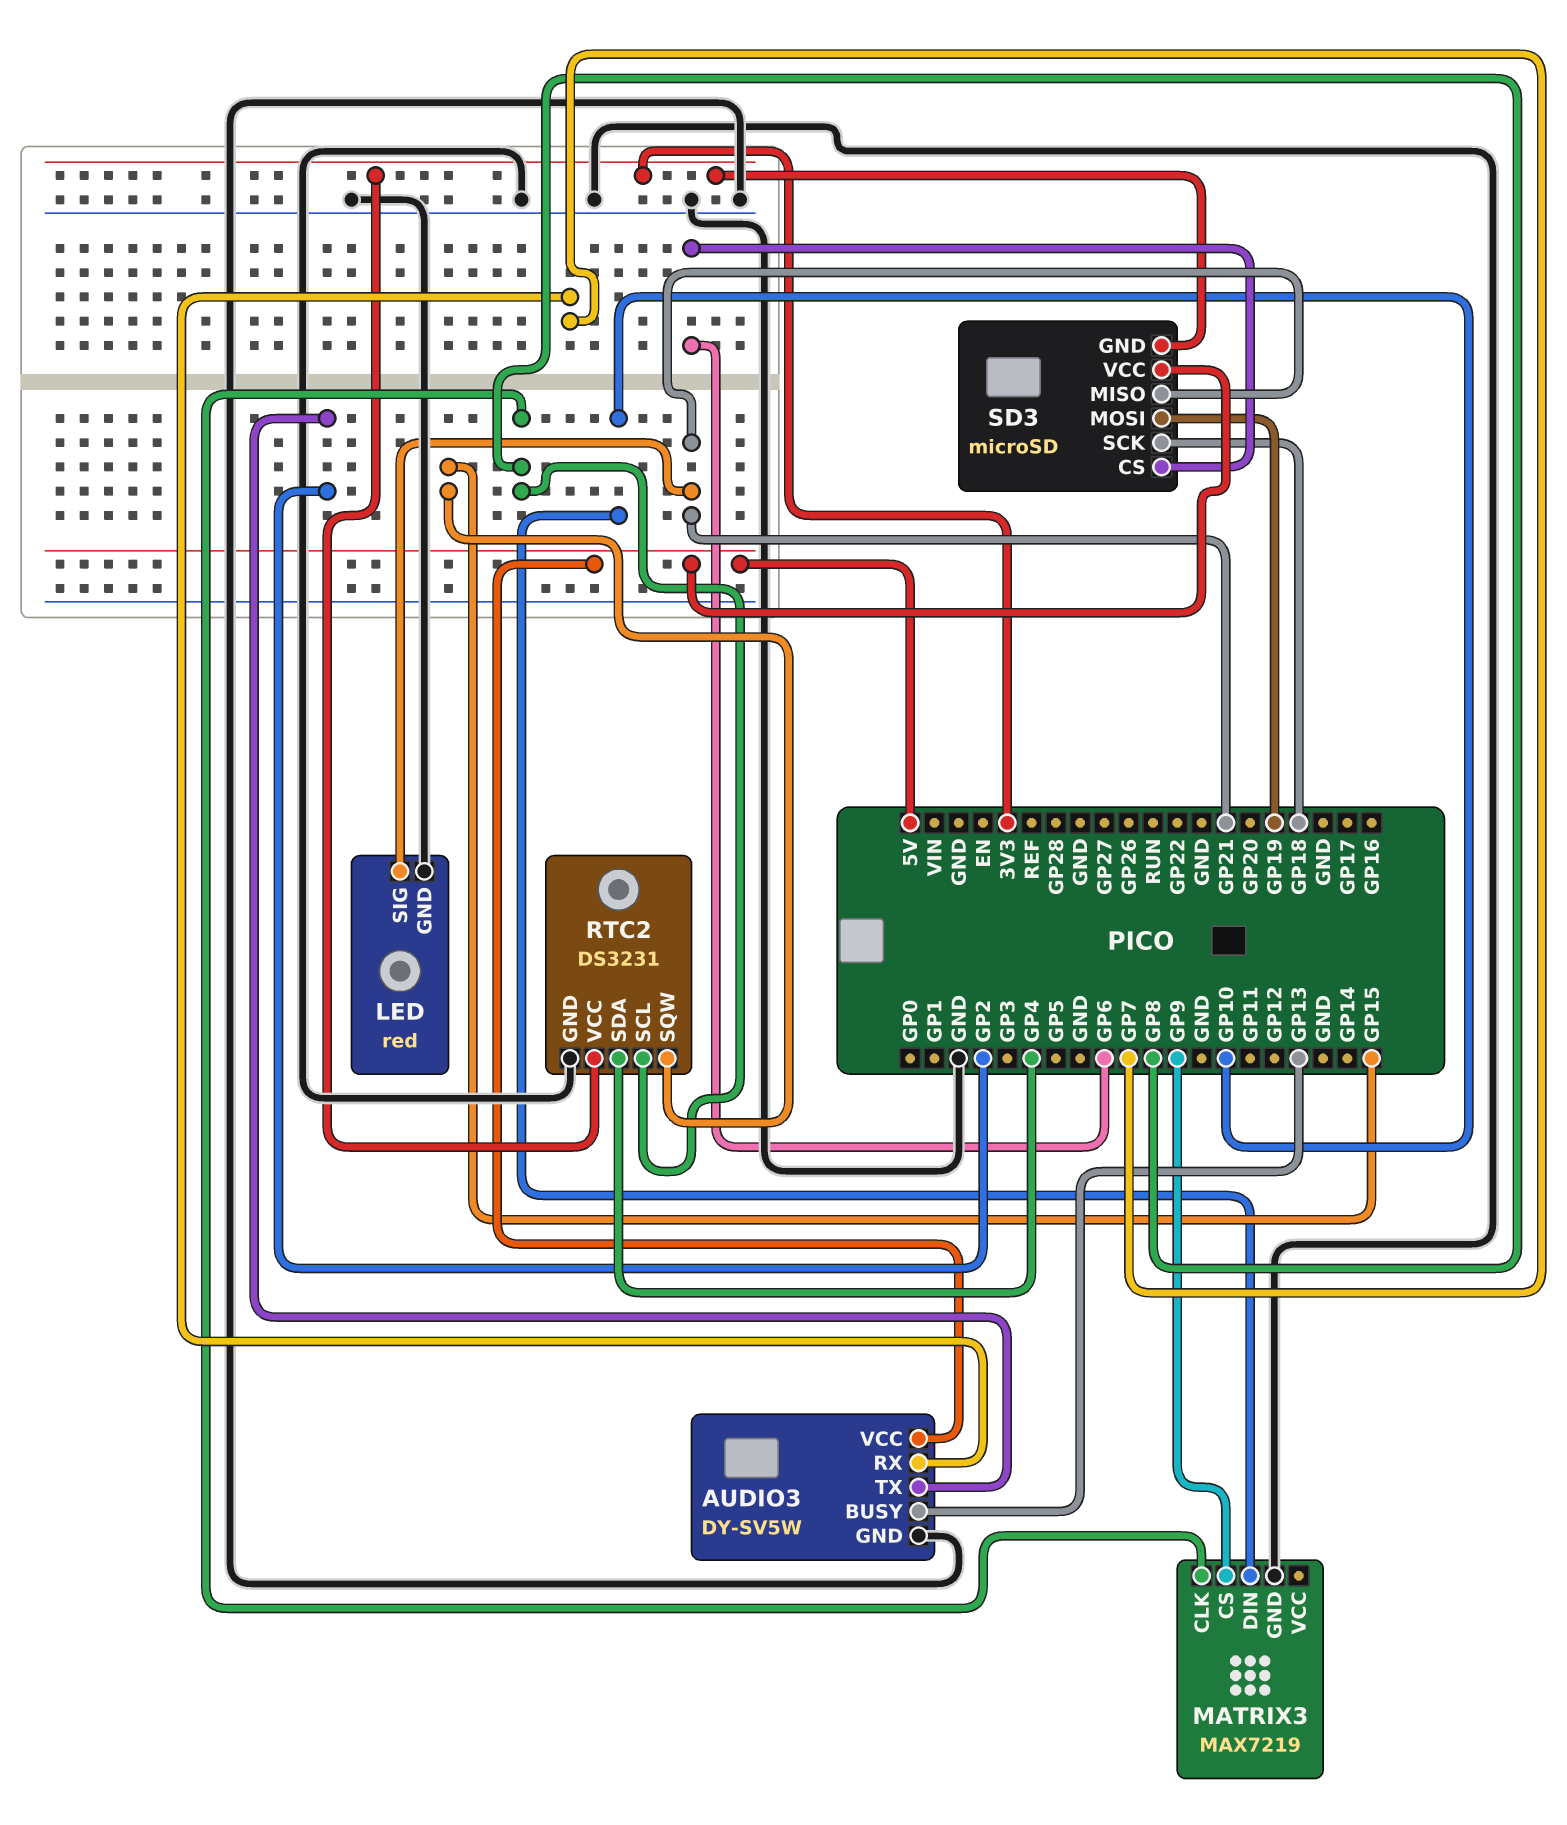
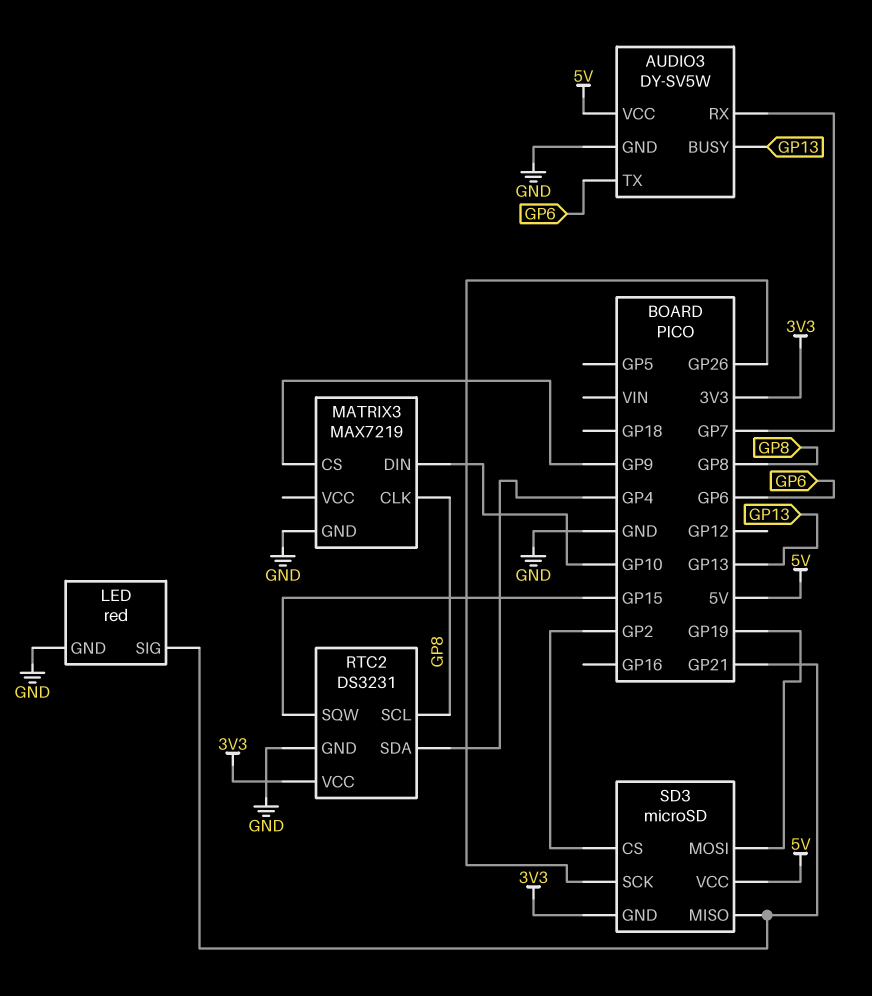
AUDIO3 pin TX: GP2 -> GP6
SD3 pin CS: GP6 -> GP2
SD3 pin SCK: GP18 -> GP26

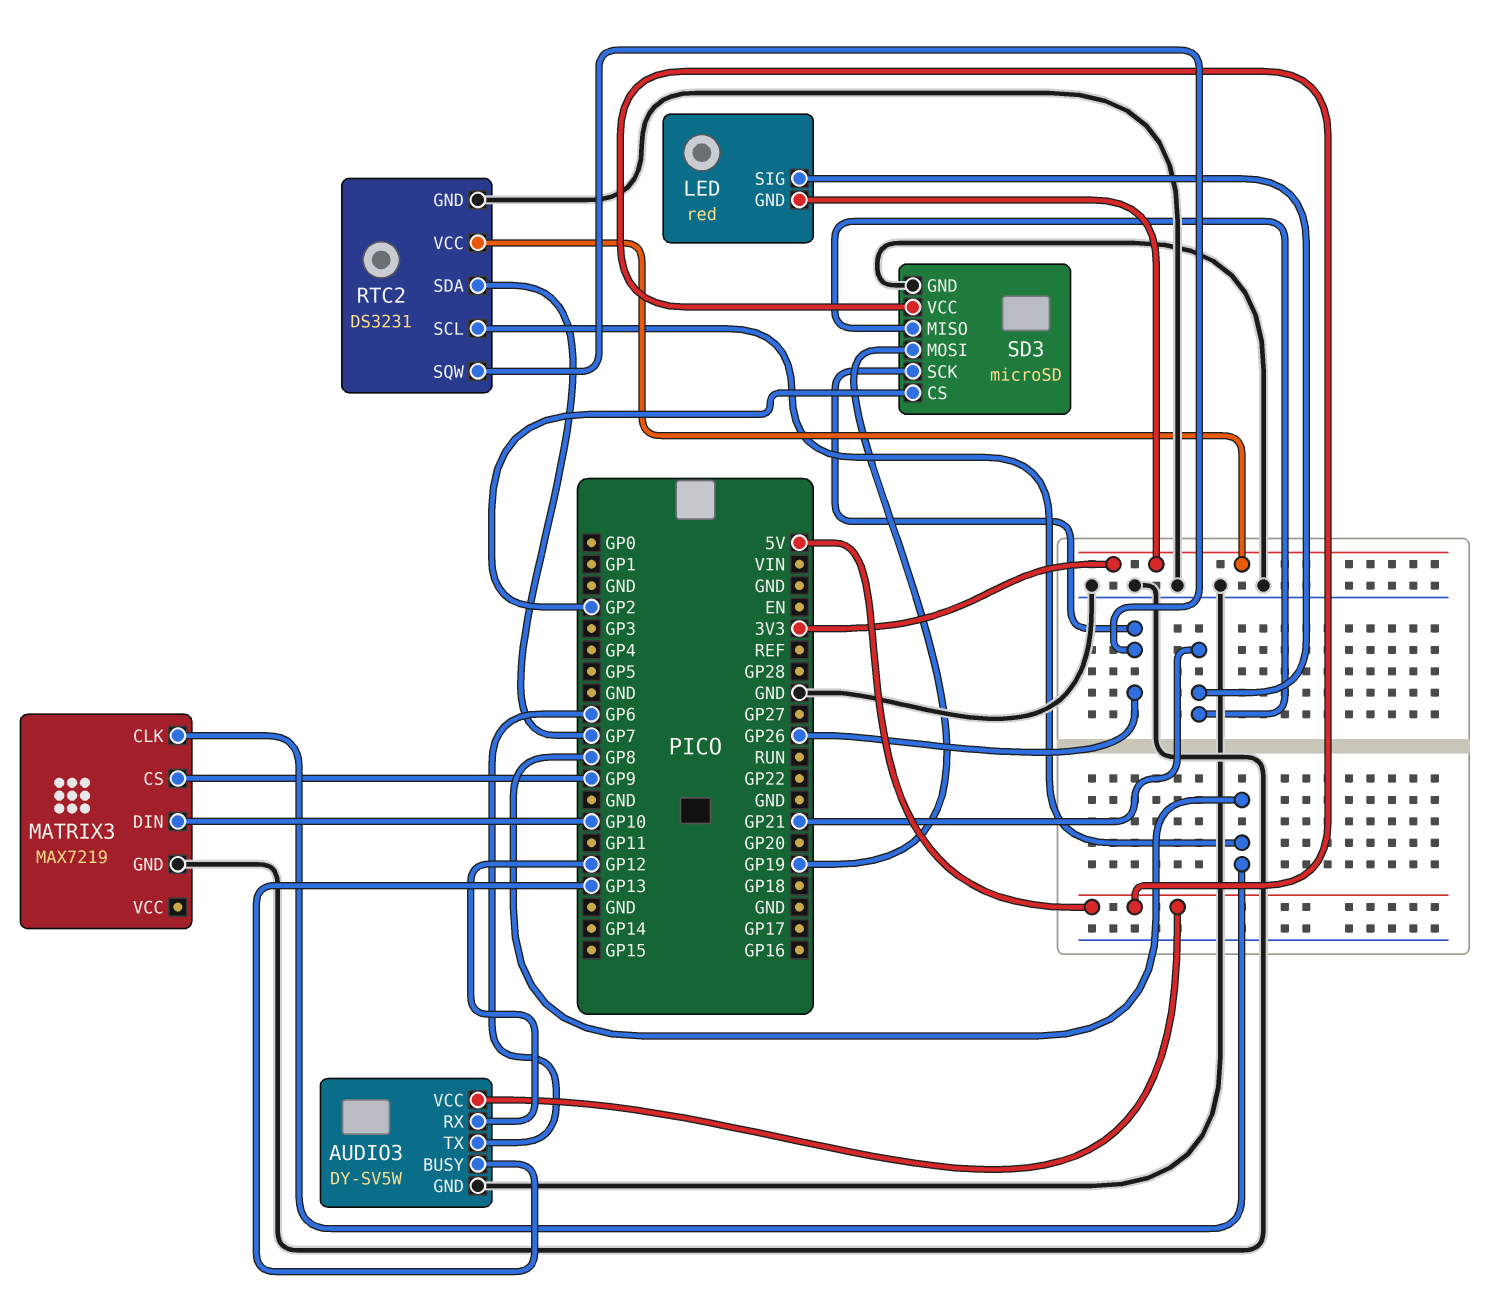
AUDIO3 pin RX: GP7 -> GP12
LED pin GND: GND -> 3V3
RTC2 pin SDA: GP4 -> GP7
RTC2 pin SQW: GP15 -> GP26
SD3 pin GND: 3V3 -> GND

